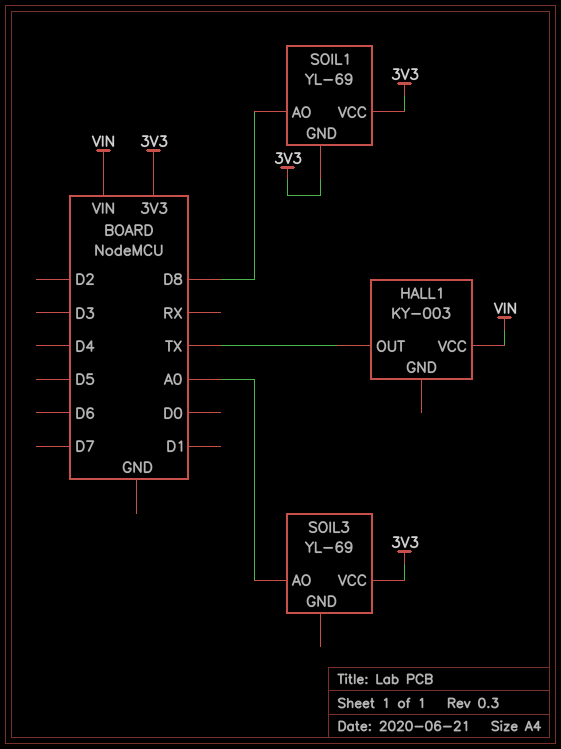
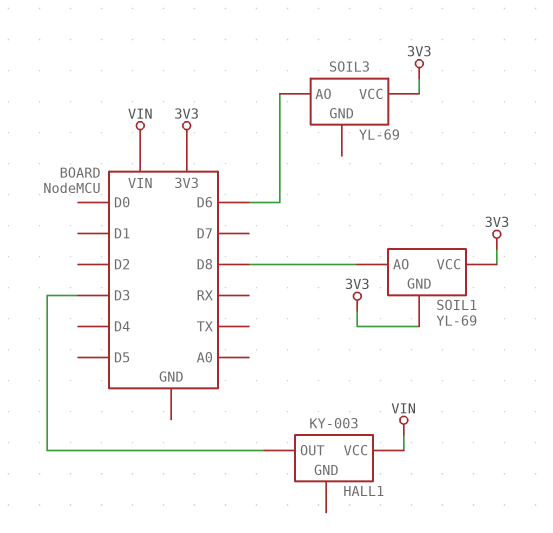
HALL1 pin OUT: TX -> D3
SOIL3 pin AO: A0 -> D6

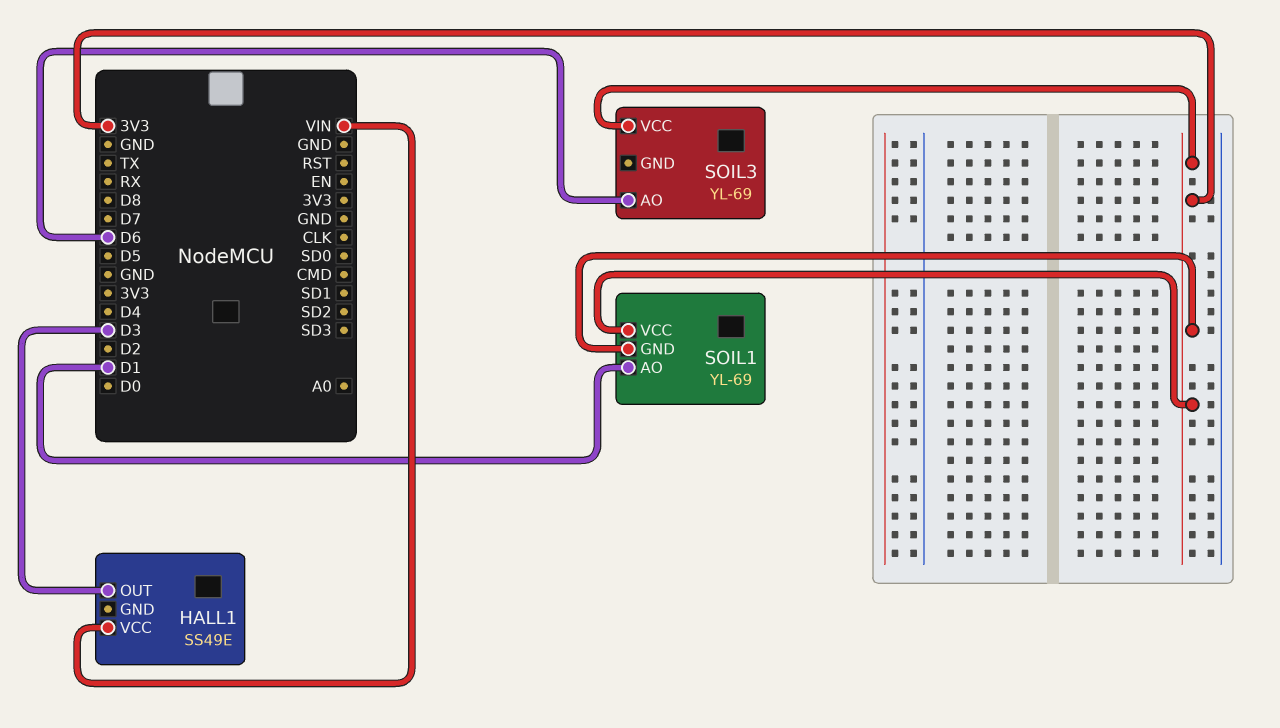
HALL1: KY-003 -> SS49E
SOIL1 pin AO: D8 -> D1

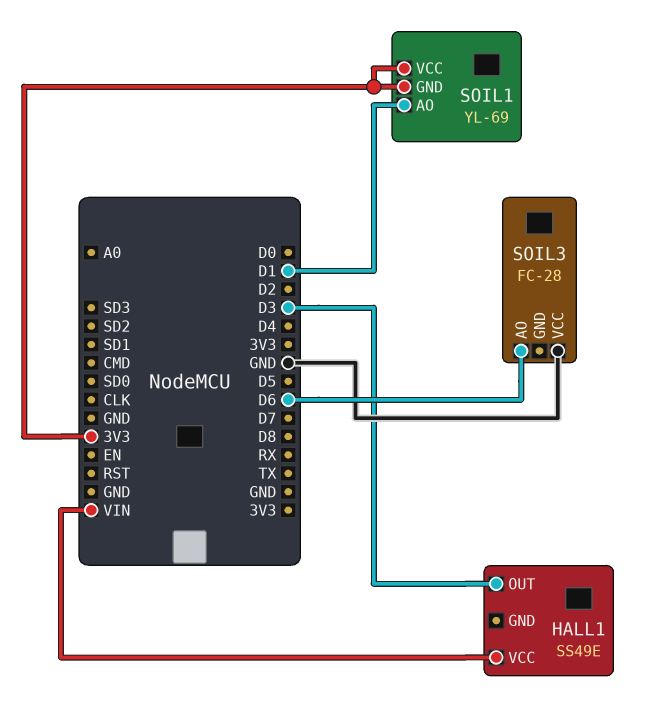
SOIL3: YL-69 -> FC-28
SOIL3 pin VCC: 3V3 -> GND

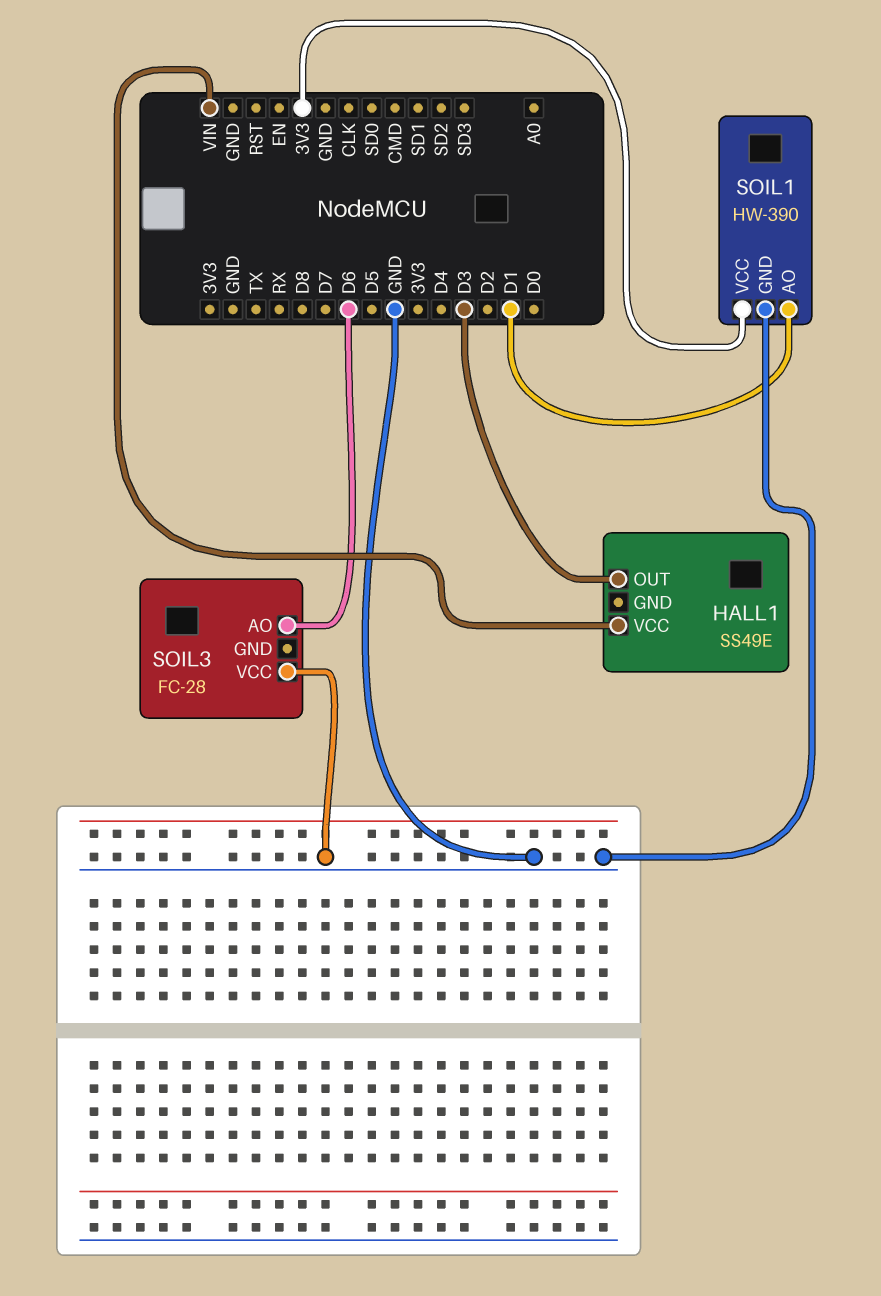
SOIL1: YL-69 -> HW-390
SOIL1 pin GND: 3V3 -> GND

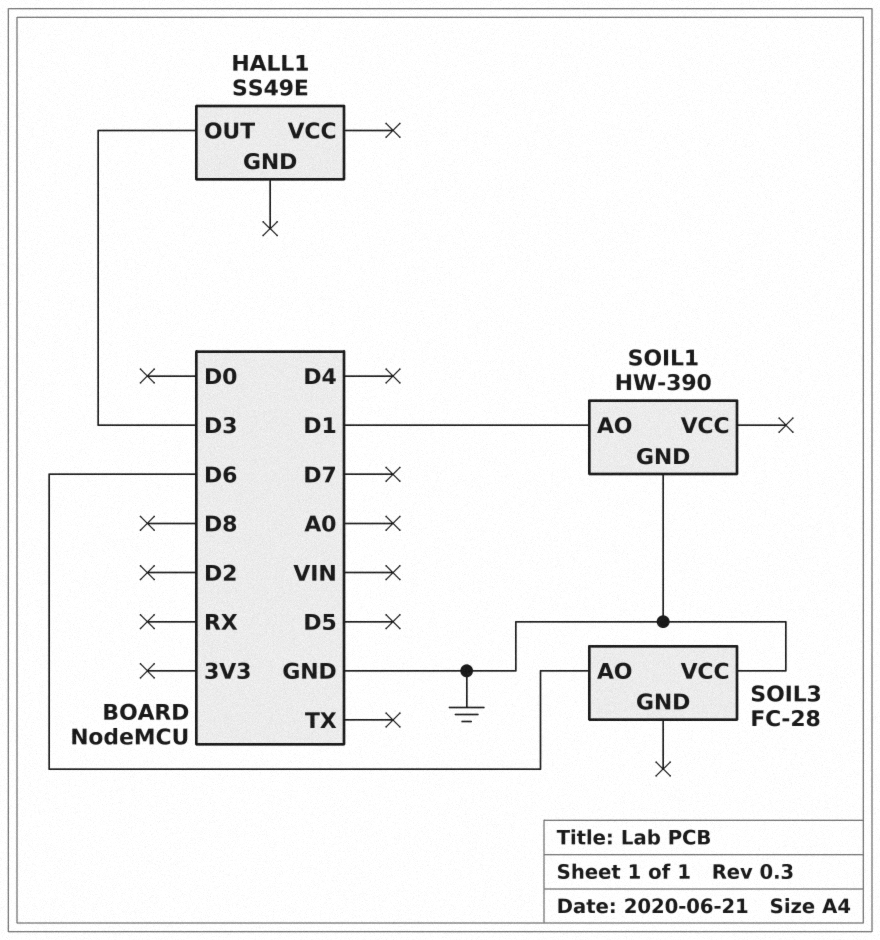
HALL1 pin VCC: VIN -> none
SOIL1 pin VCC: 3V3 -> none

